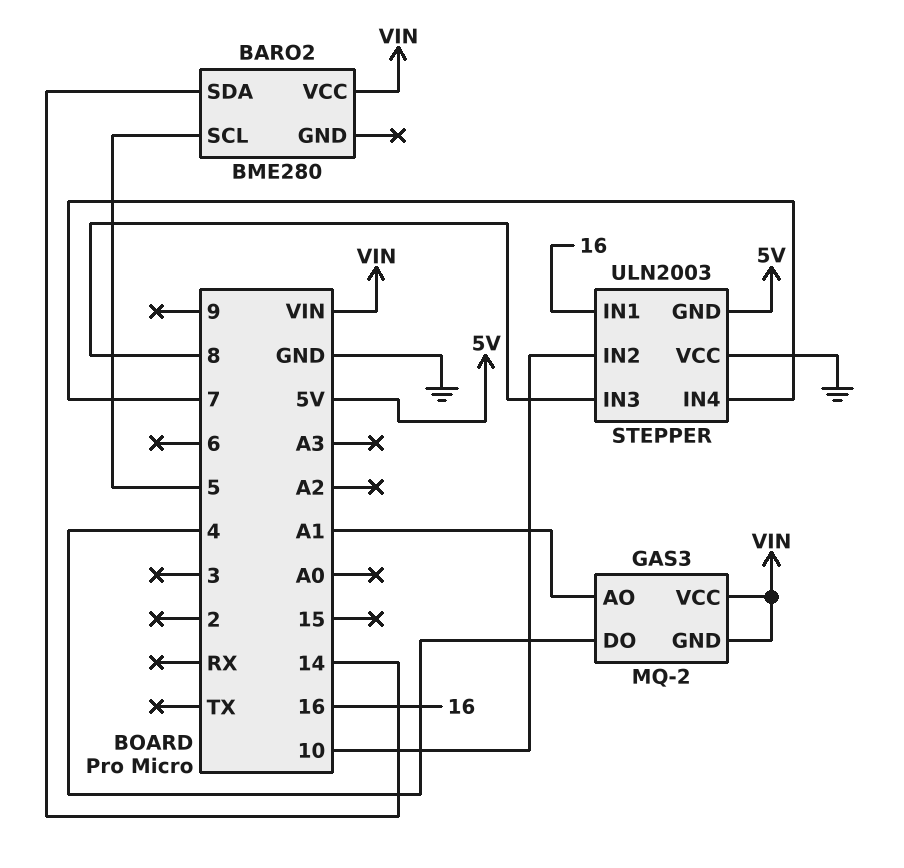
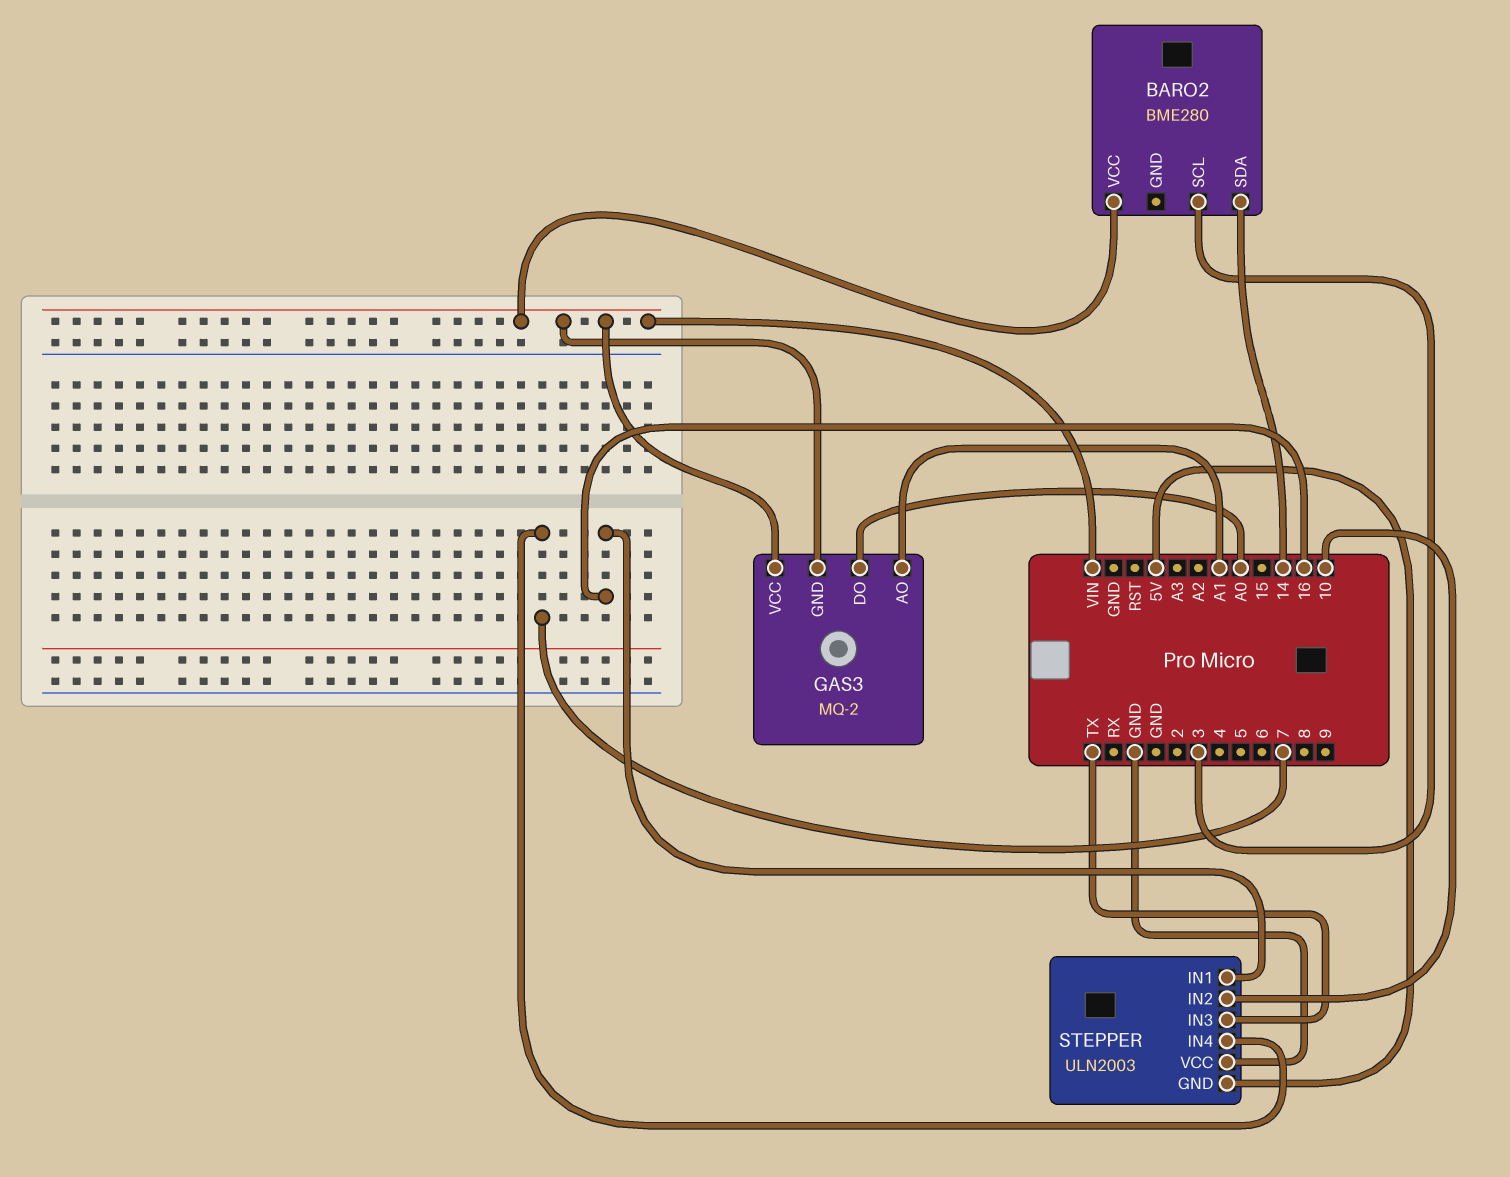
BARO2 pin SCL: 5 -> 3
GAS3 pin DO: 4 -> A0
STEPPER pin IN3: 8 -> TX

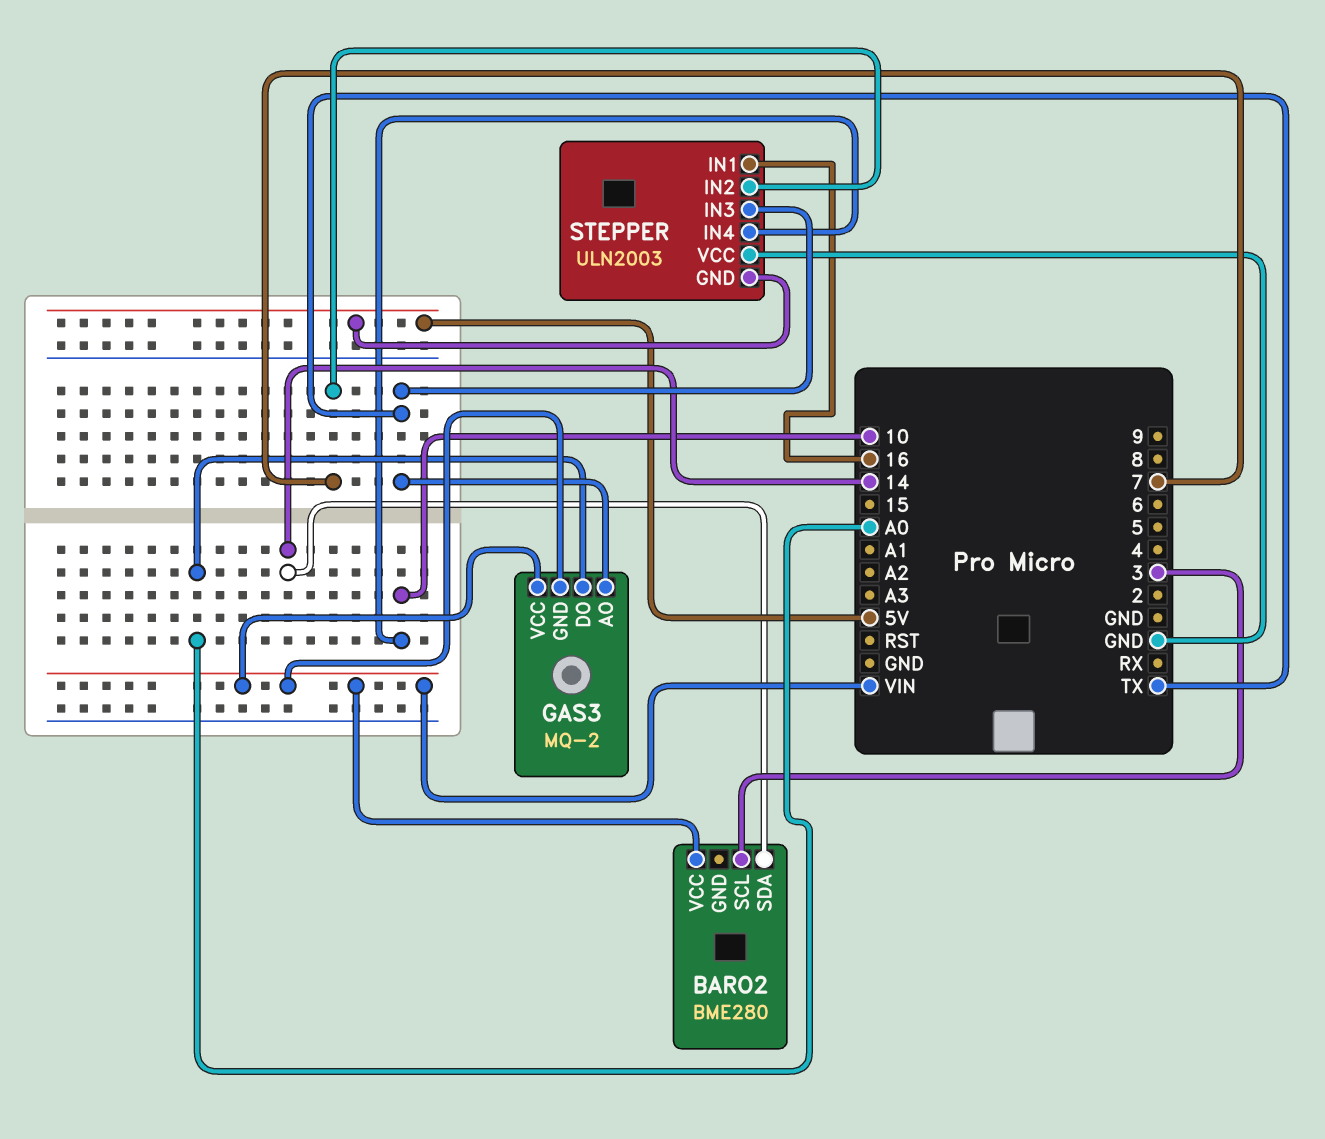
GAS3 pin AO: A1 -> TX
STEPPER pin IN2: 10 -> 7
STEPPER pin IN4: 7 -> 10

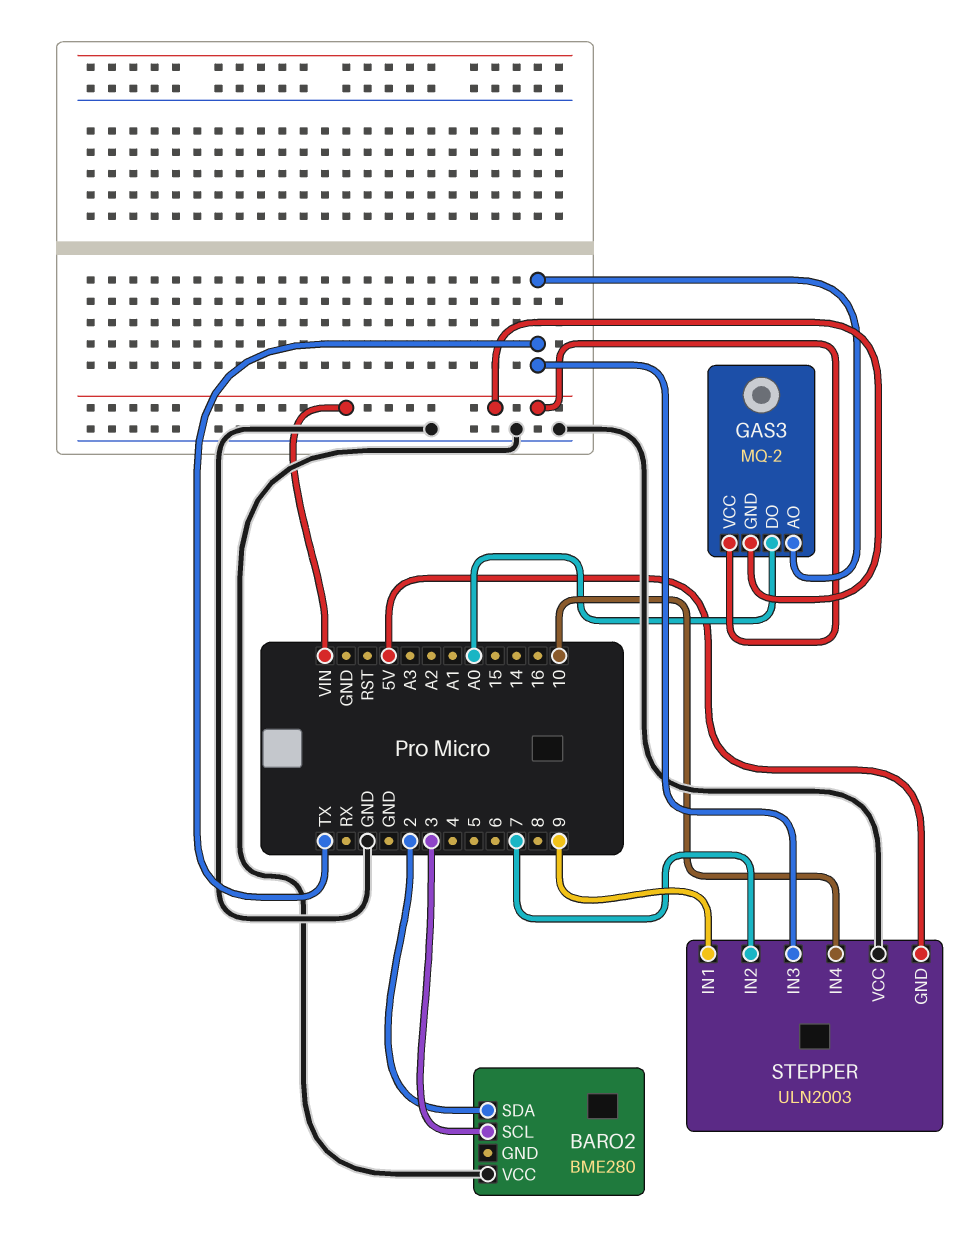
BARO2 pin SDA: 14 -> 2
BARO2 pin VCC: VIN -> GND
STEPPER pin IN1: 16 -> 9

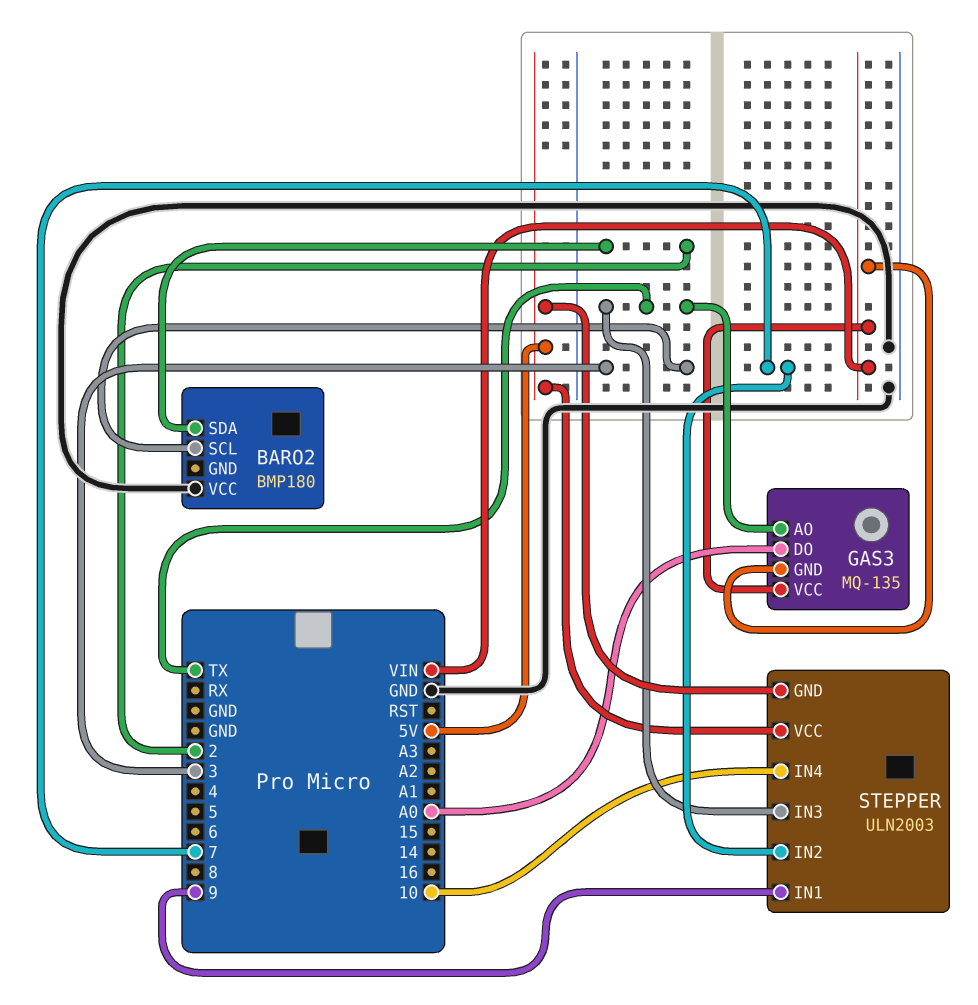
BARO2: BME280 -> BMP180
GAS3: MQ-2 -> MQ-135
STEPPER pin VCC: GND -> 5V

